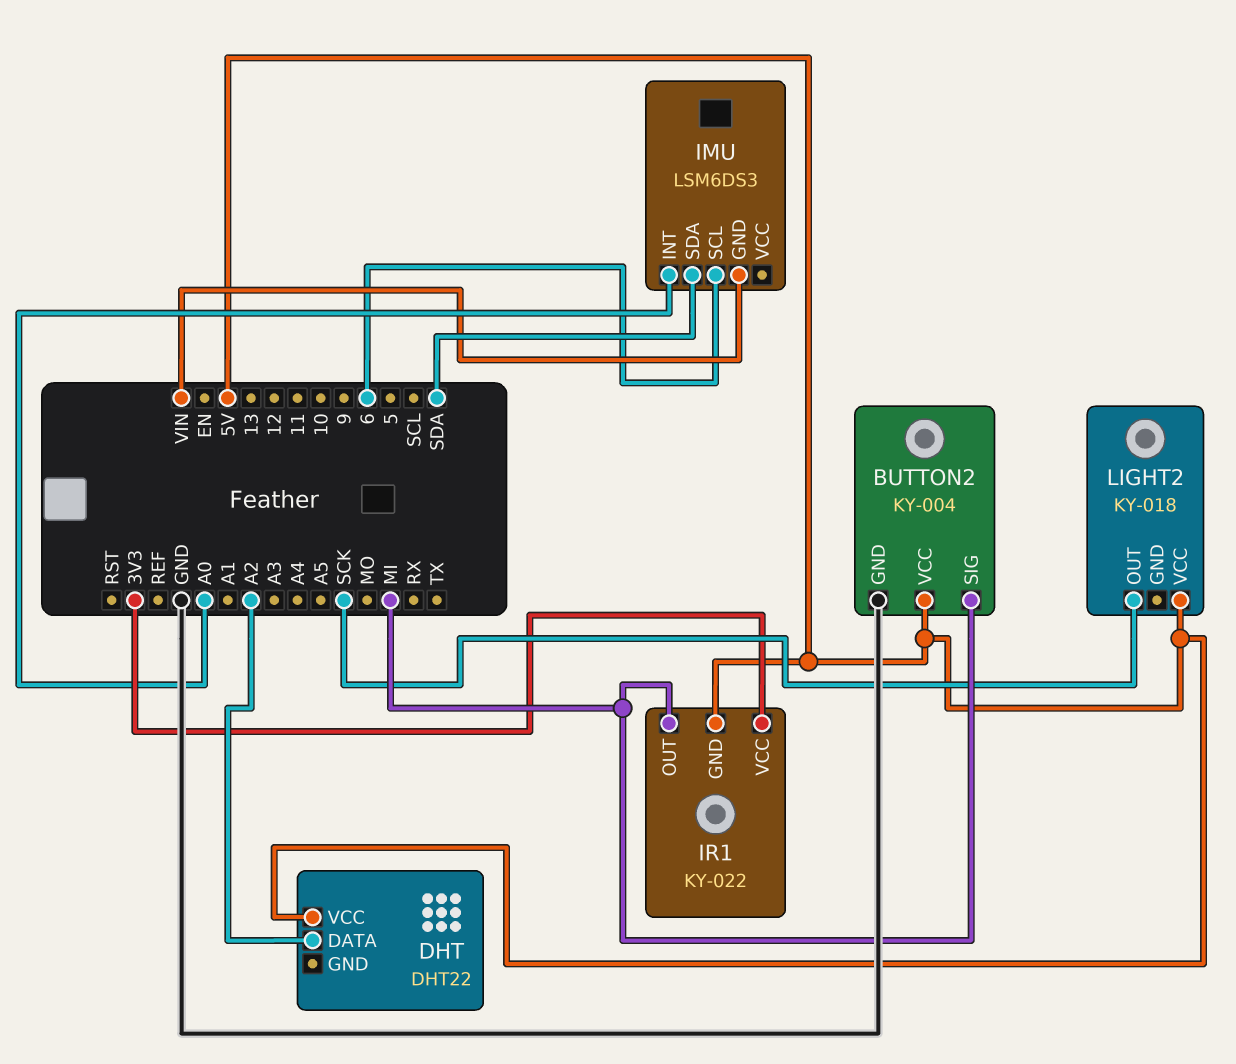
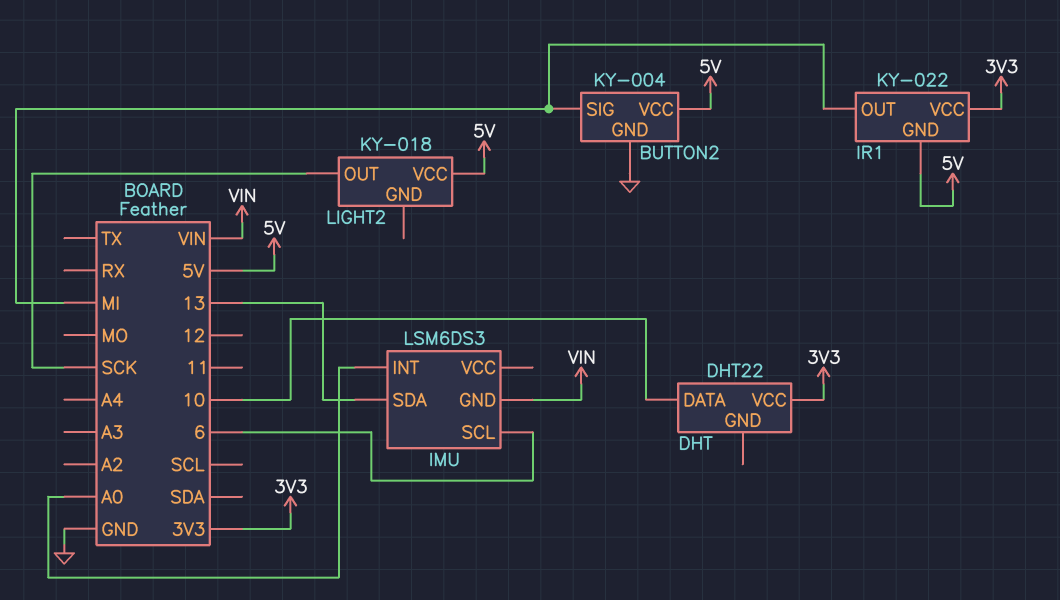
DHT pin DATA: A2 -> 10
DHT pin VCC: 5V -> 3V3
IMU pin SDA: SDA -> 13

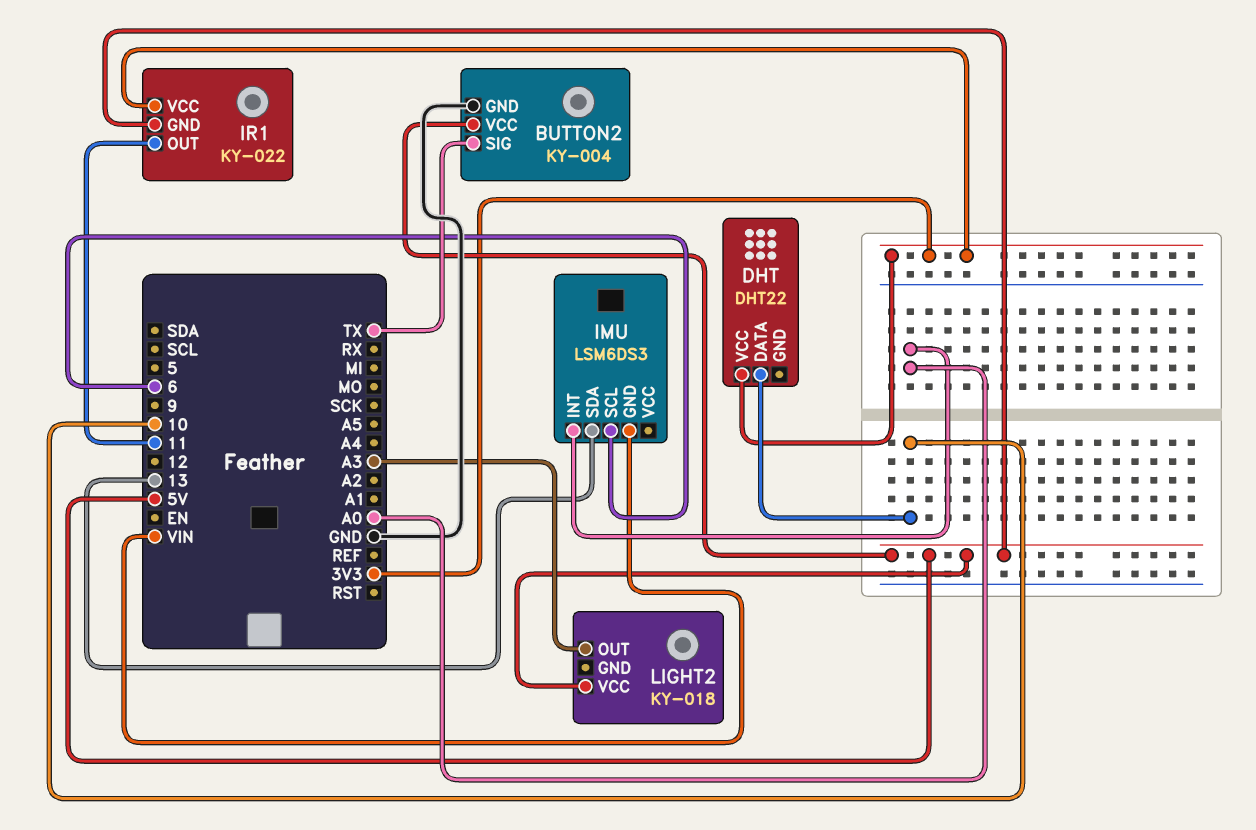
BUTTON2 pin SIG: MI -> TX
IR1 pin OUT: MI -> 11
LIGHT2 pin OUT: SCK -> A3

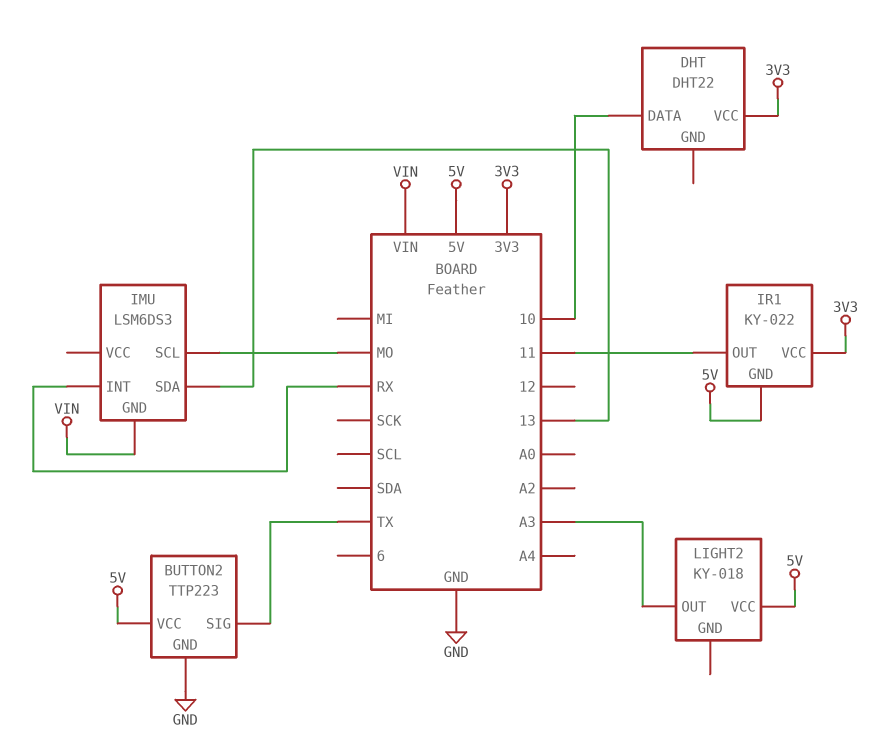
BUTTON2: KY-004 -> TTP223
IMU pin INT: A0 -> RX
IMU pin SCL: 6 -> MO

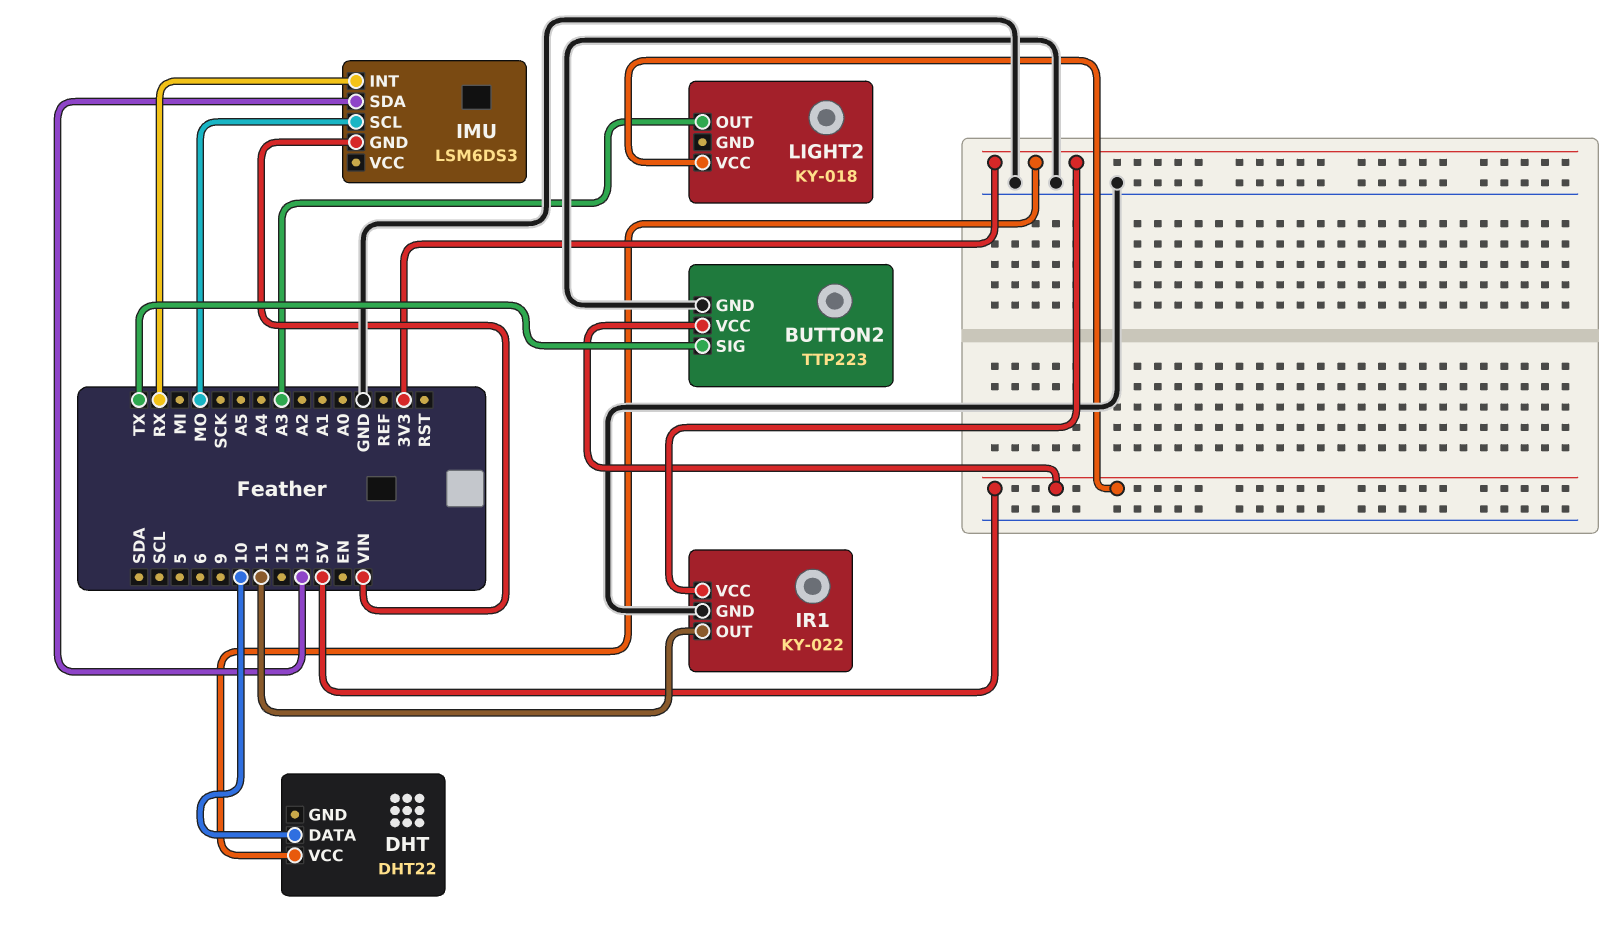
IR1 pin GND: 5V -> GND

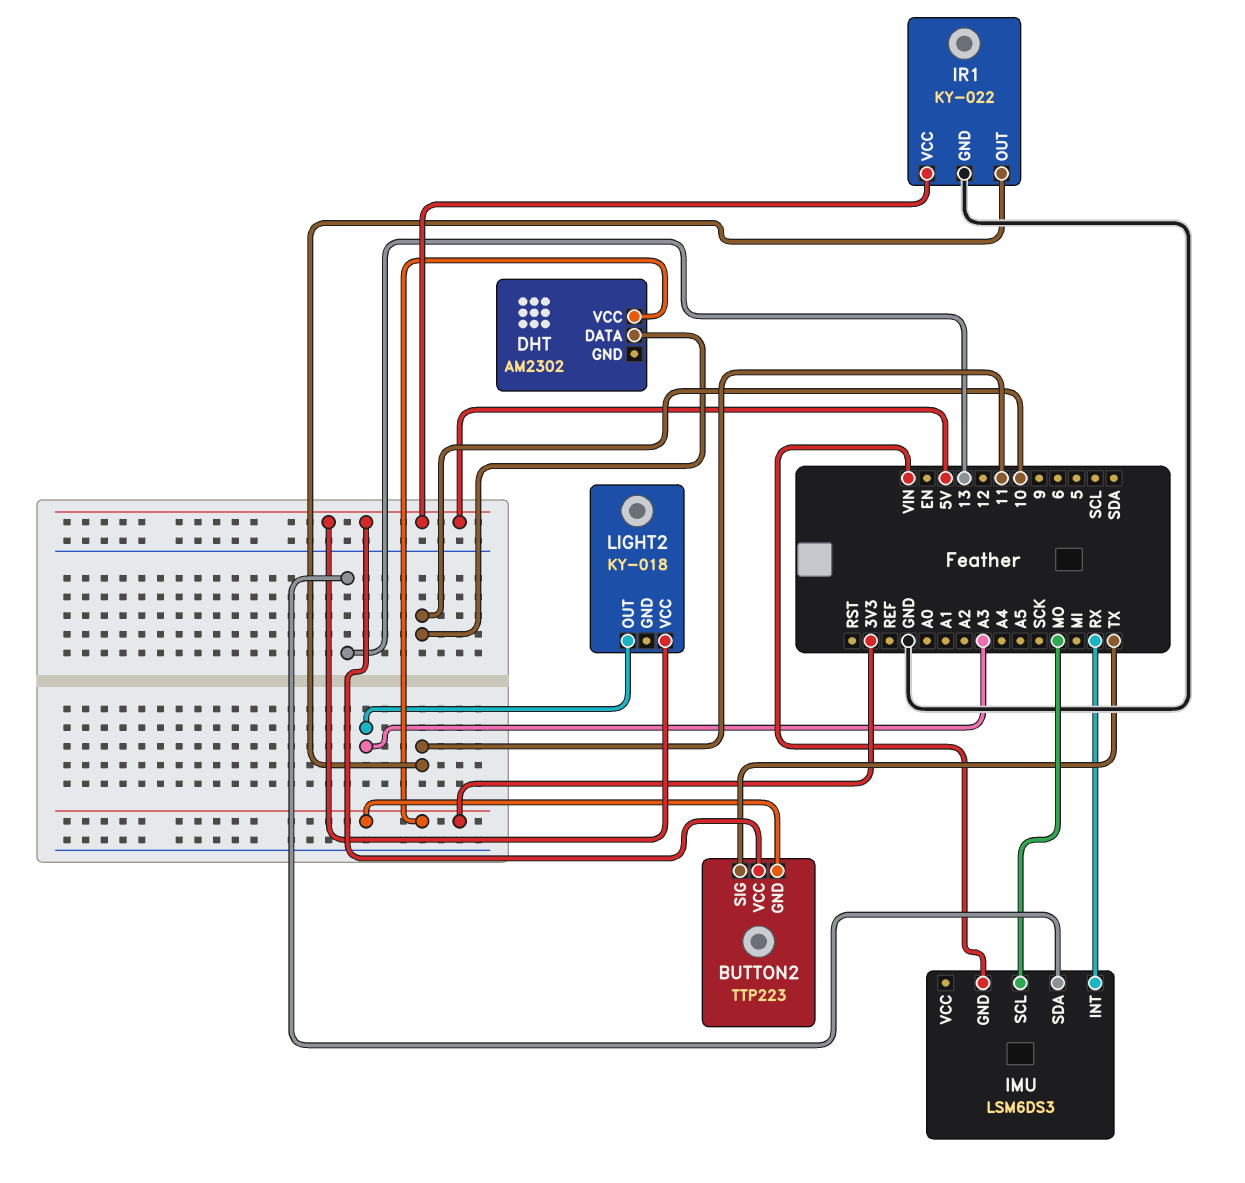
BUTTON2 pin GND: GND -> 3V3
DHT: DHT22 -> AM2302
IR1 pin VCC: 3V3 -> 5V

